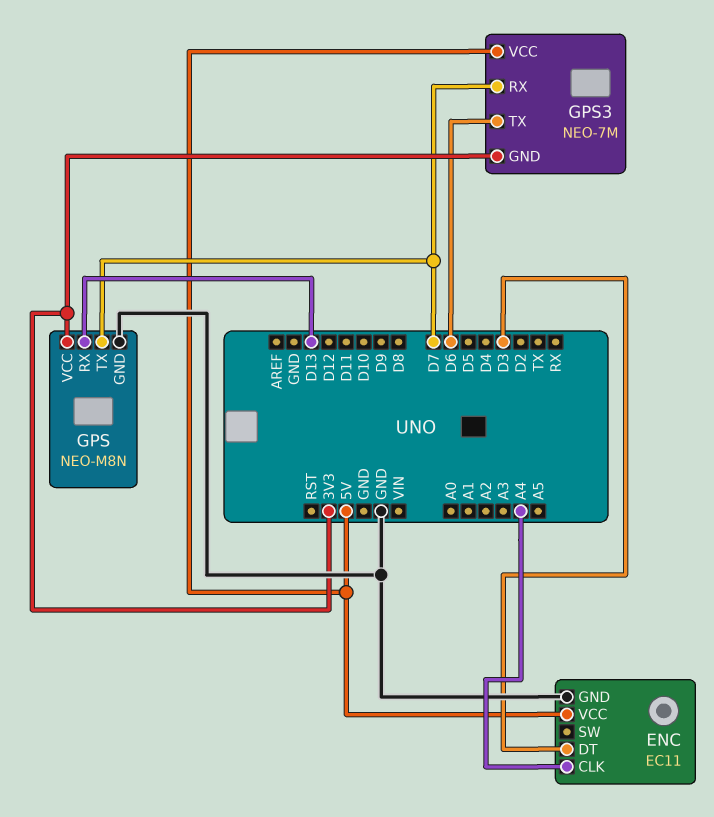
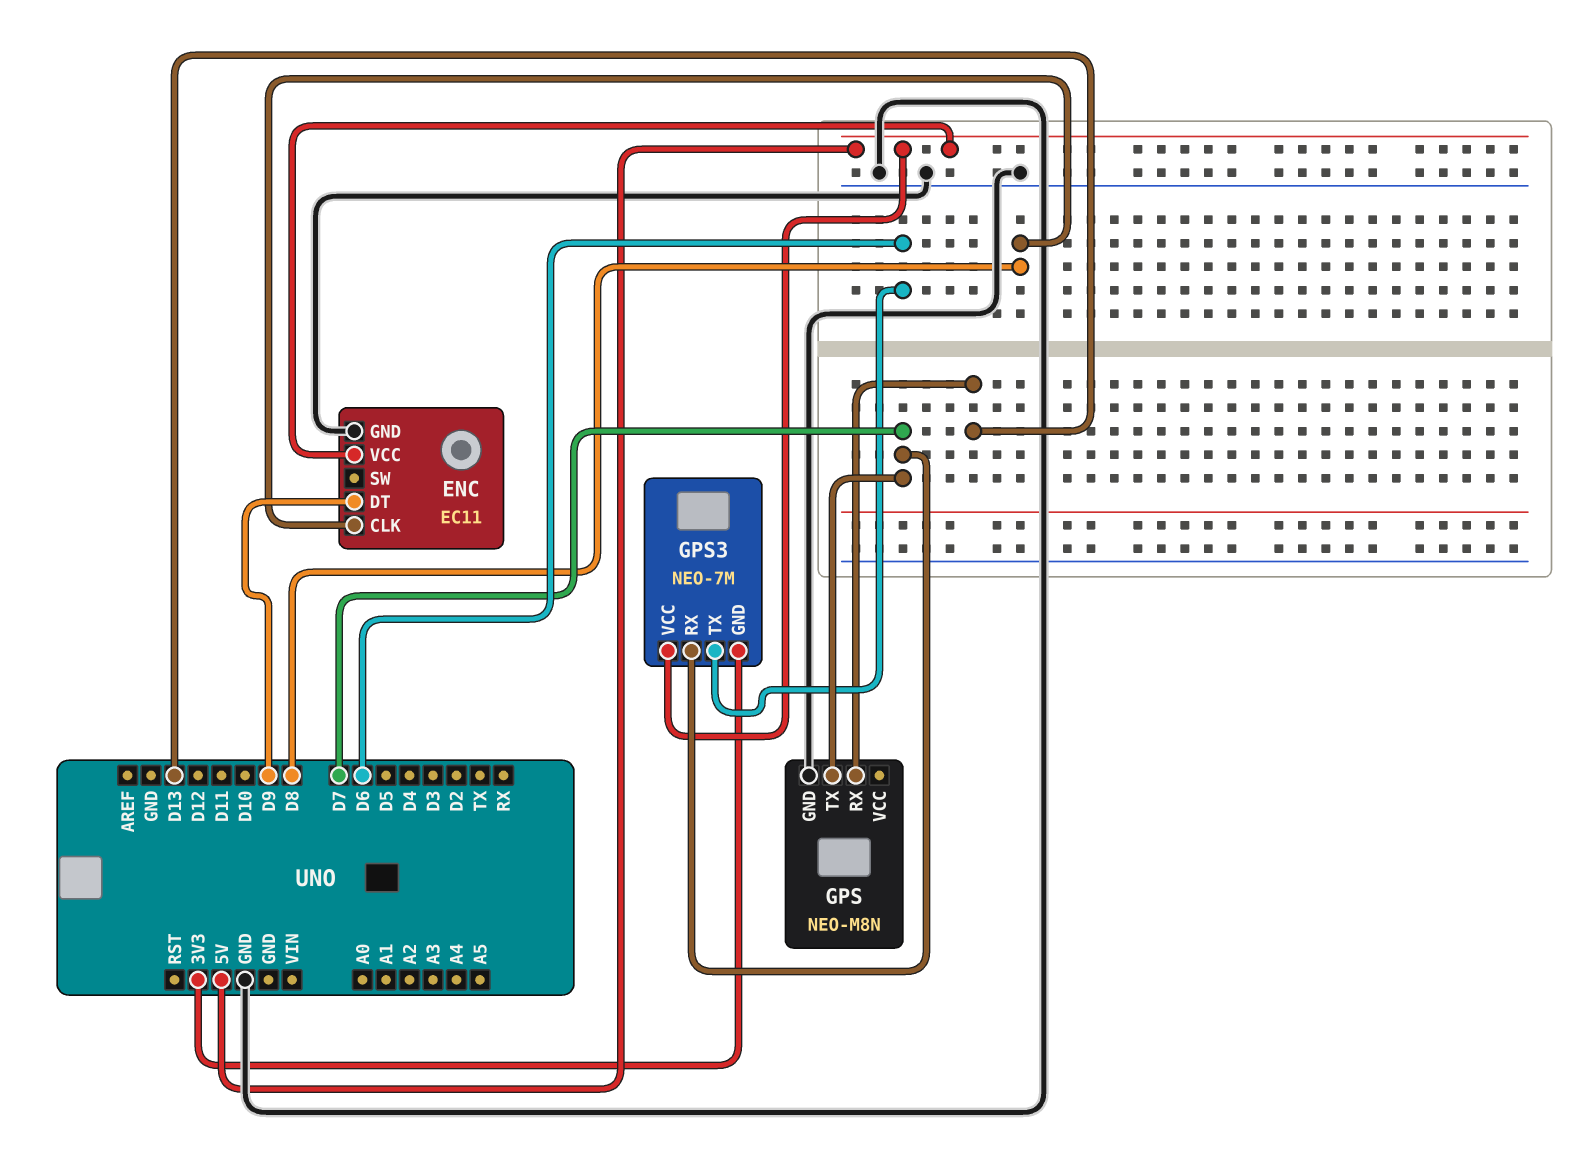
ENC pin CLK: A4 -> D8
ENC pin DT: D3 -> D9
GPS pin VCC: 3V3 -> none

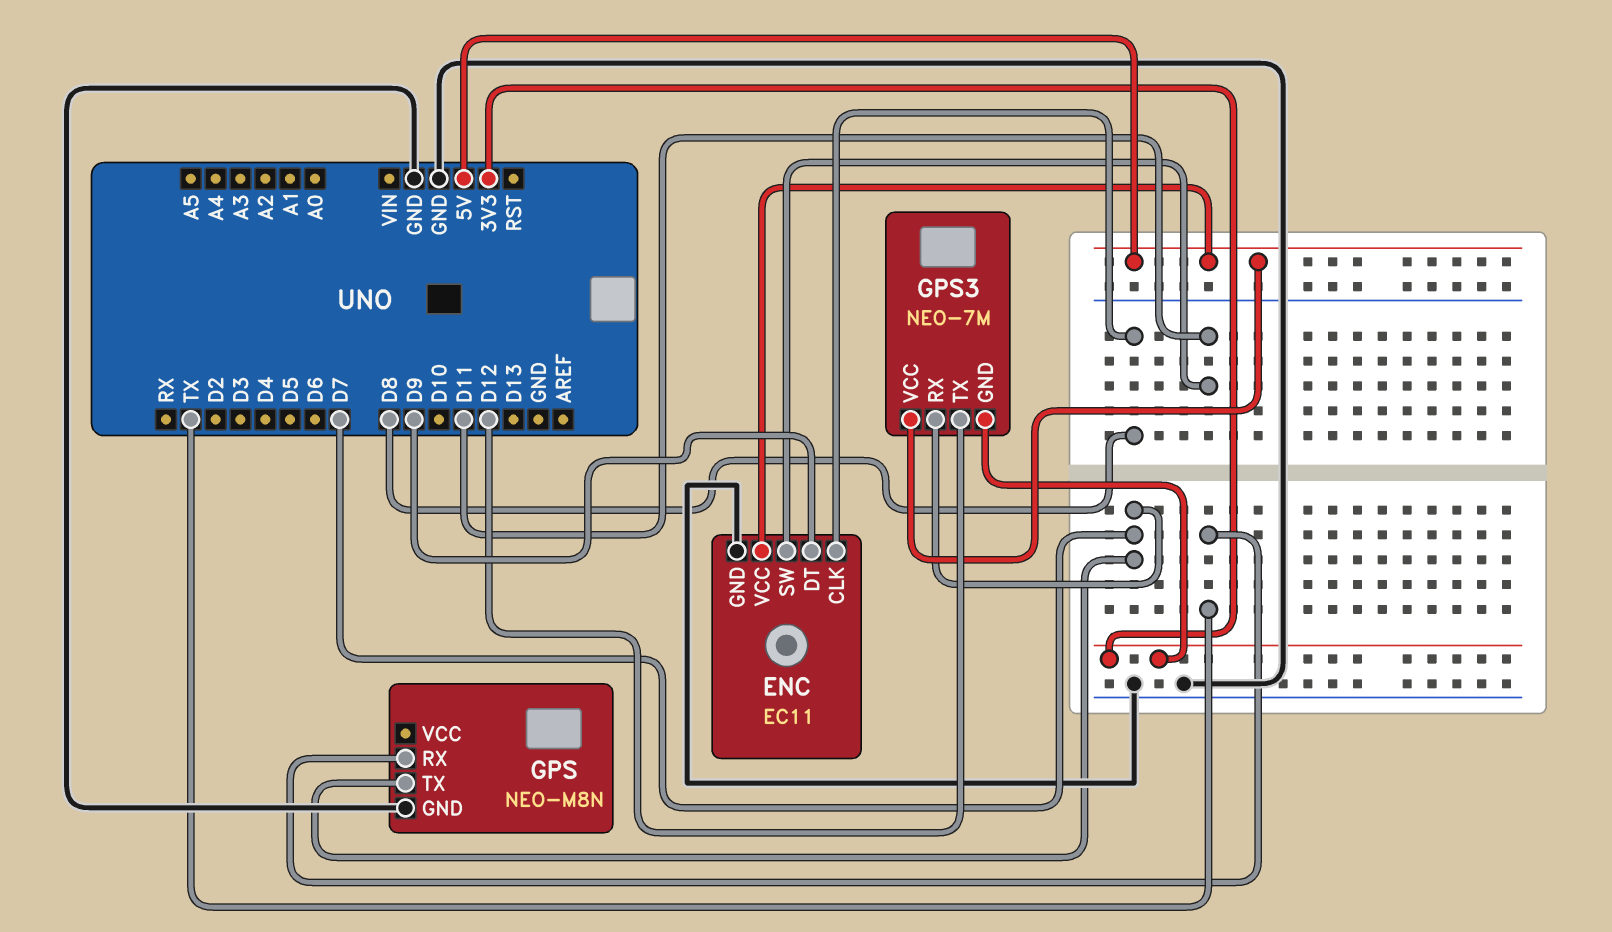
ENC pin SW: none -> D11
GPS pin RX: D13 -> TX
GPS3 pin TX: D6 -> D12

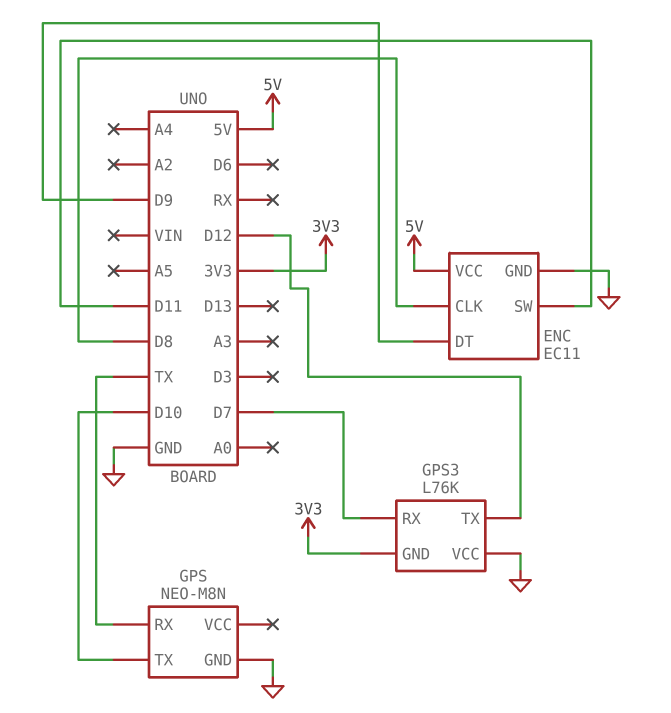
GPS pin TX: D7 -> D10
GPS3: NEO-7M -> L76K
GPS3 pin VCC: 5V -> GND

